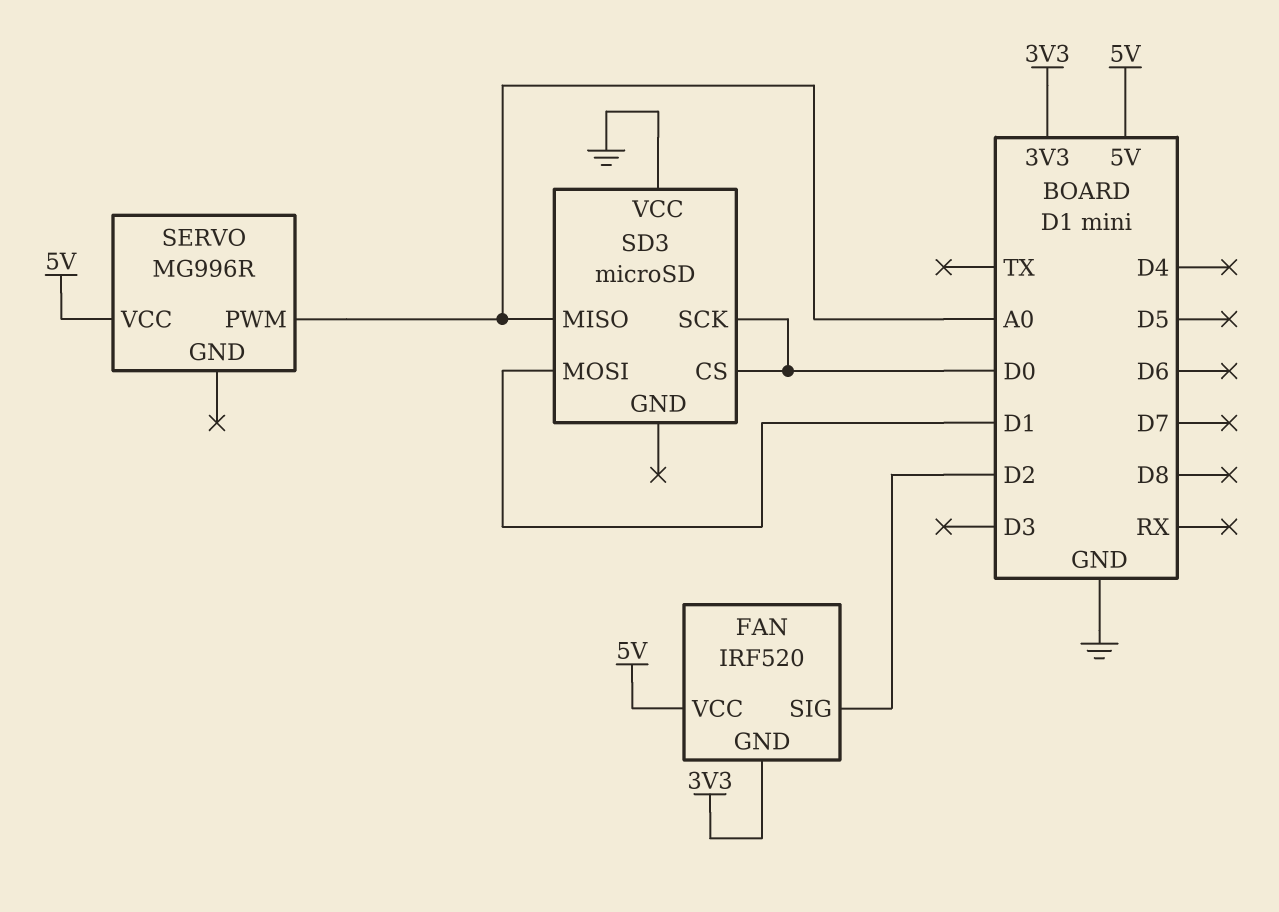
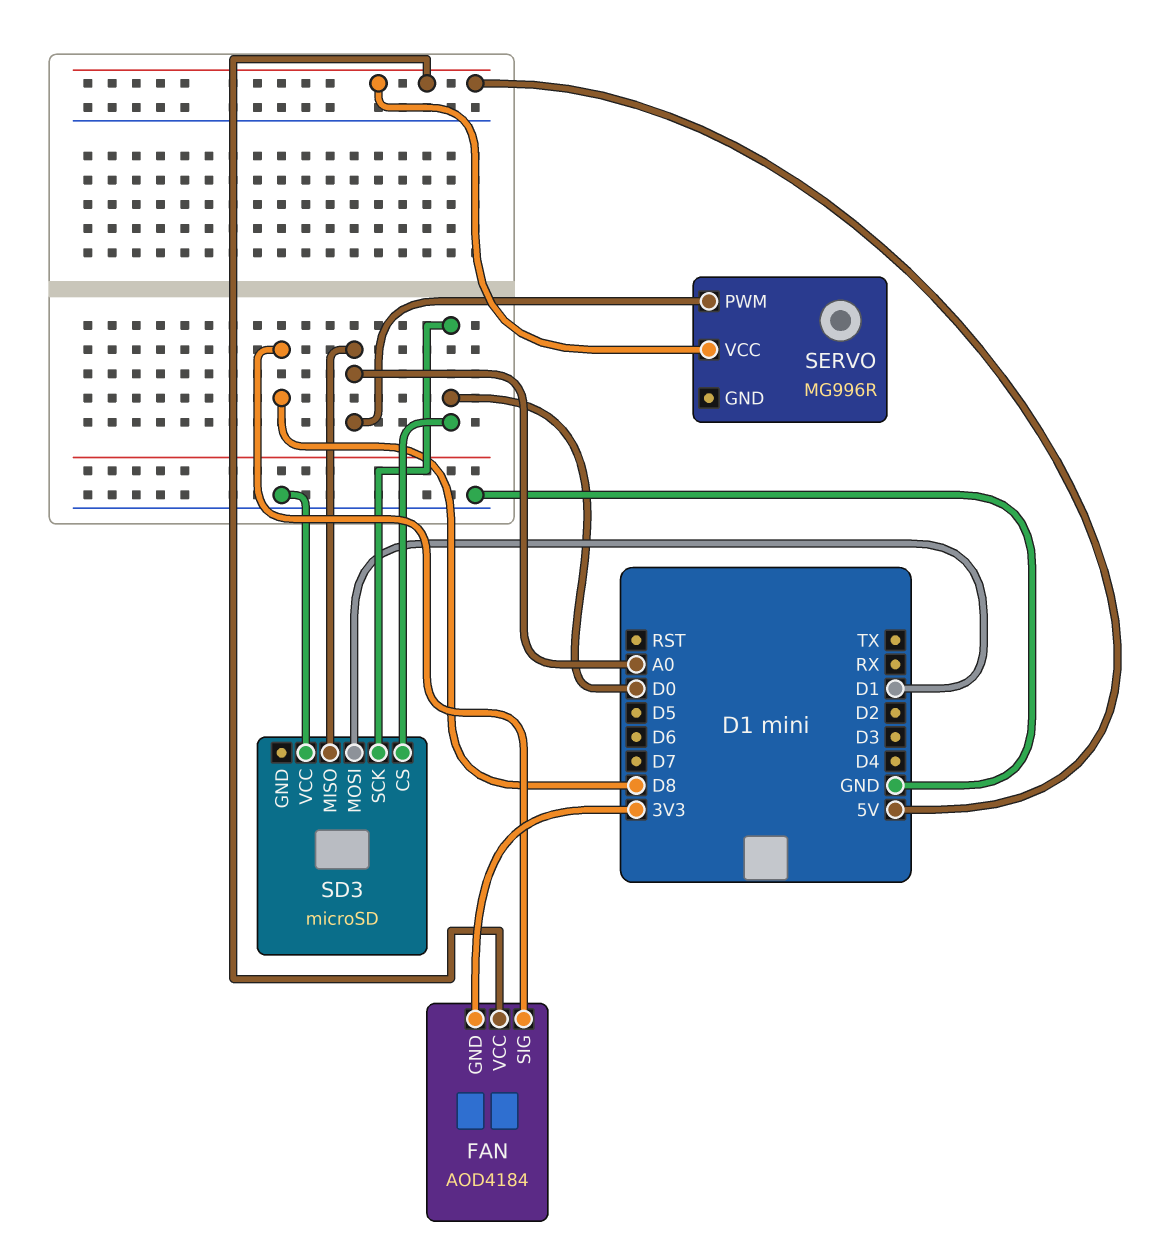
FAN: IRF520 -> AOD4184
FAN pin SIG: D2 -> D8

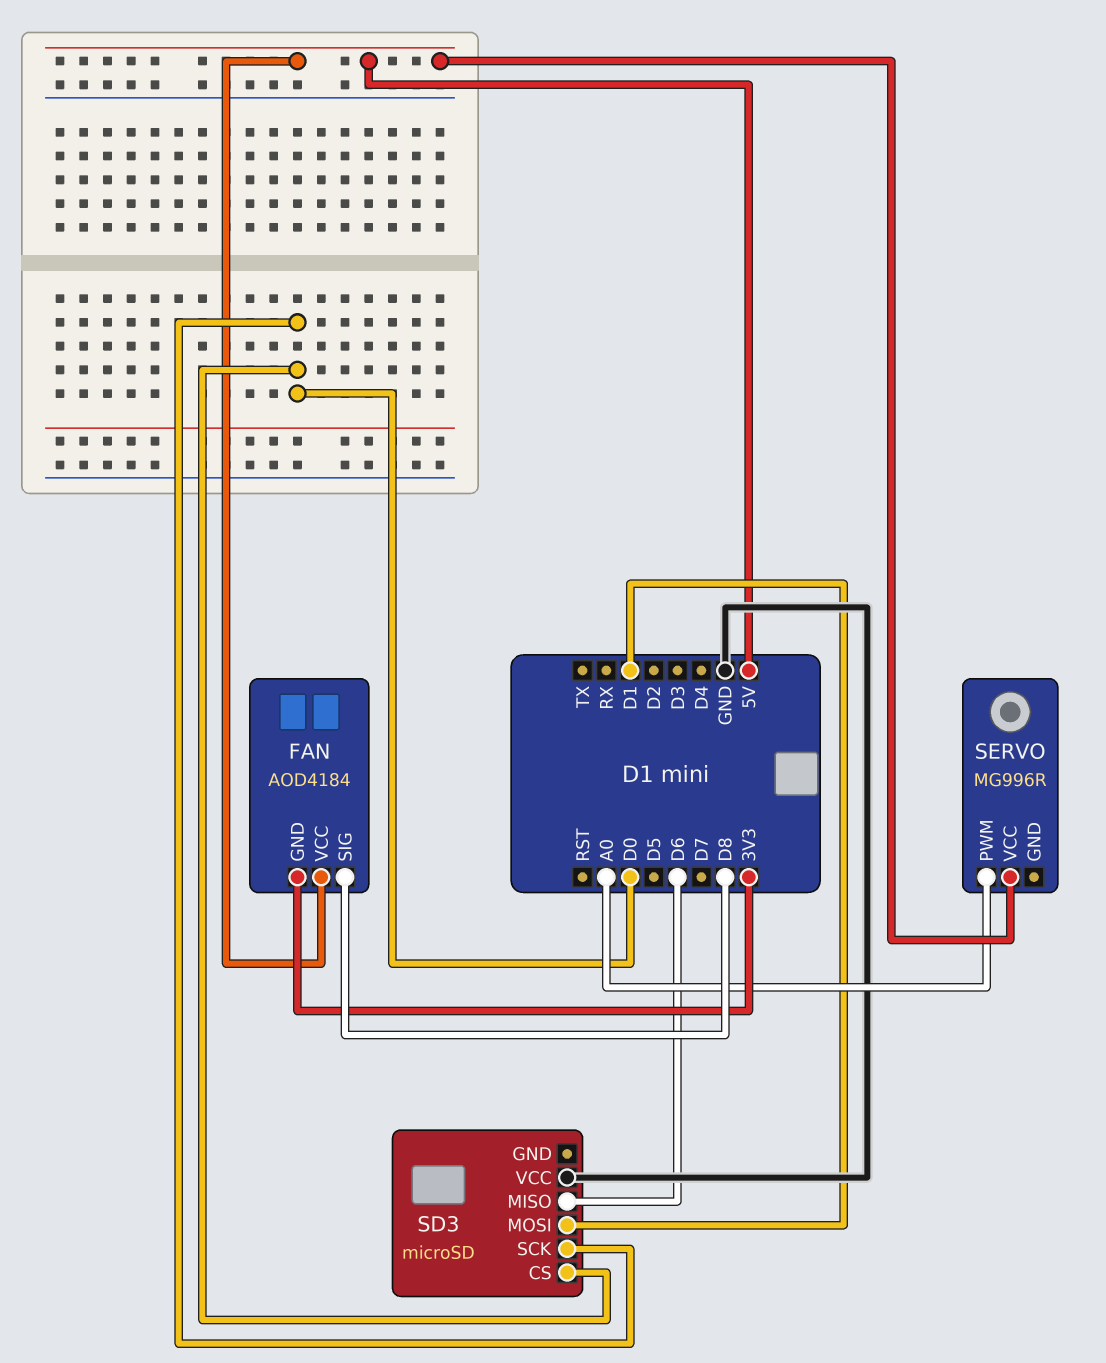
SD3 pin MISO: A0 -> D6

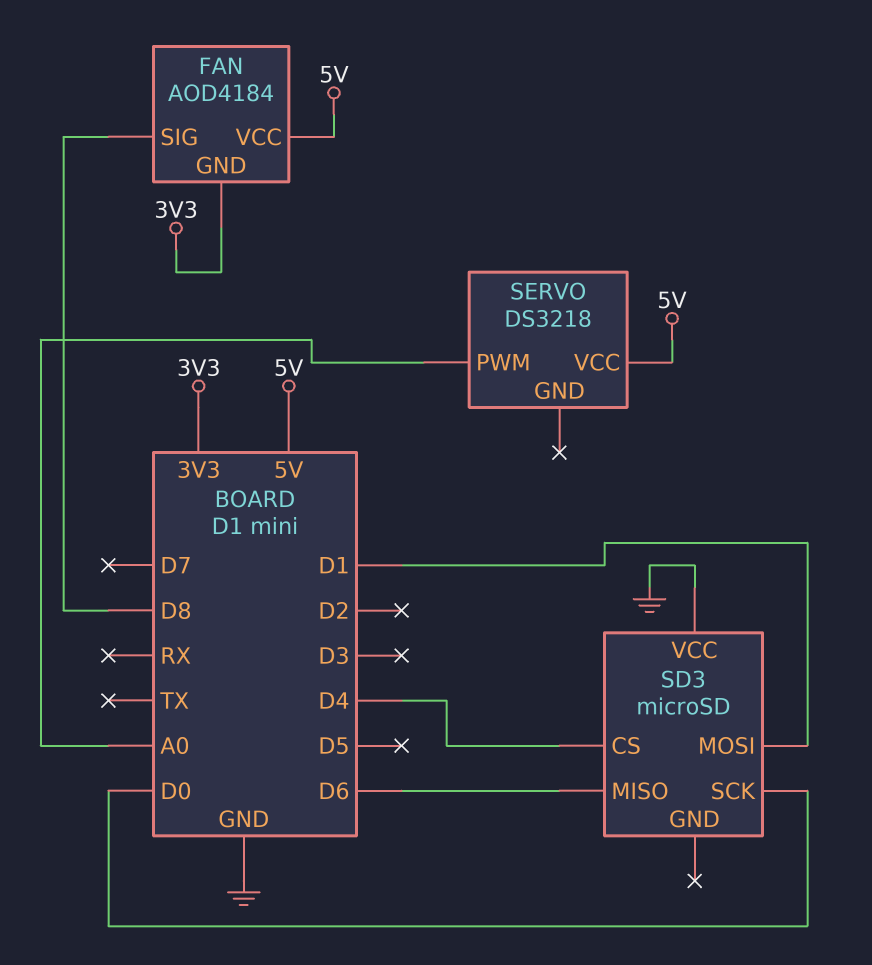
SD3 pin CS: D0 -> D4
SERVO: MG996R -> DS3218

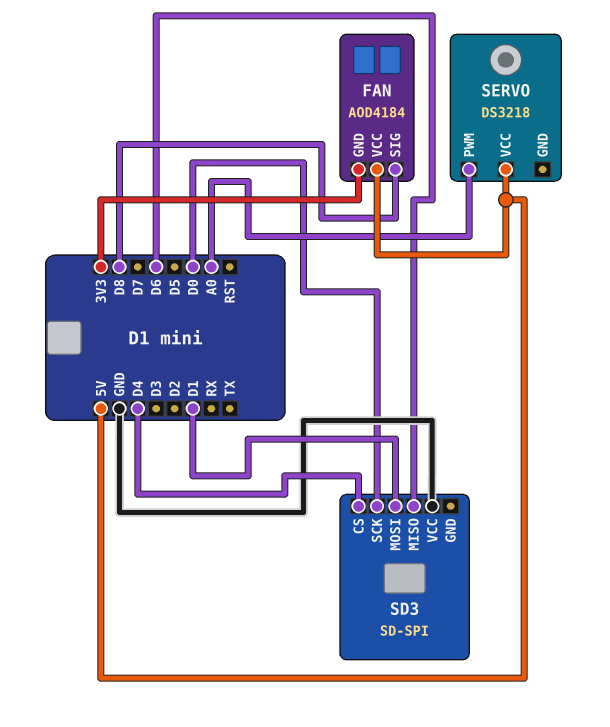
SD3: microSD -> SD-SPI

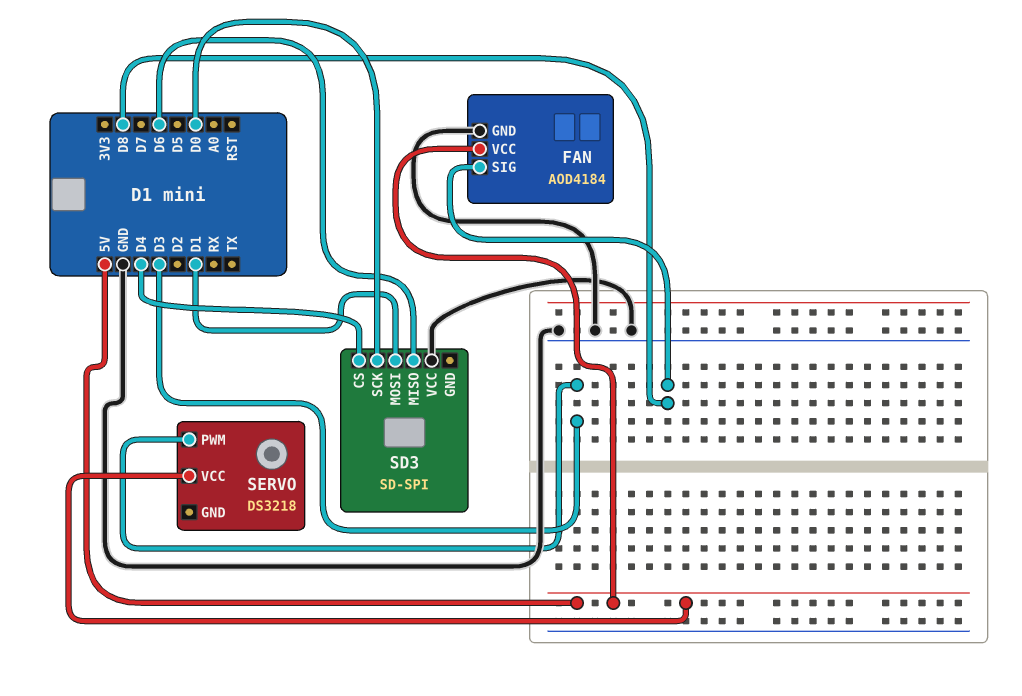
FAN pin GND: 3V3 -> GND
SERVO pin PWM: A0 -> D3

